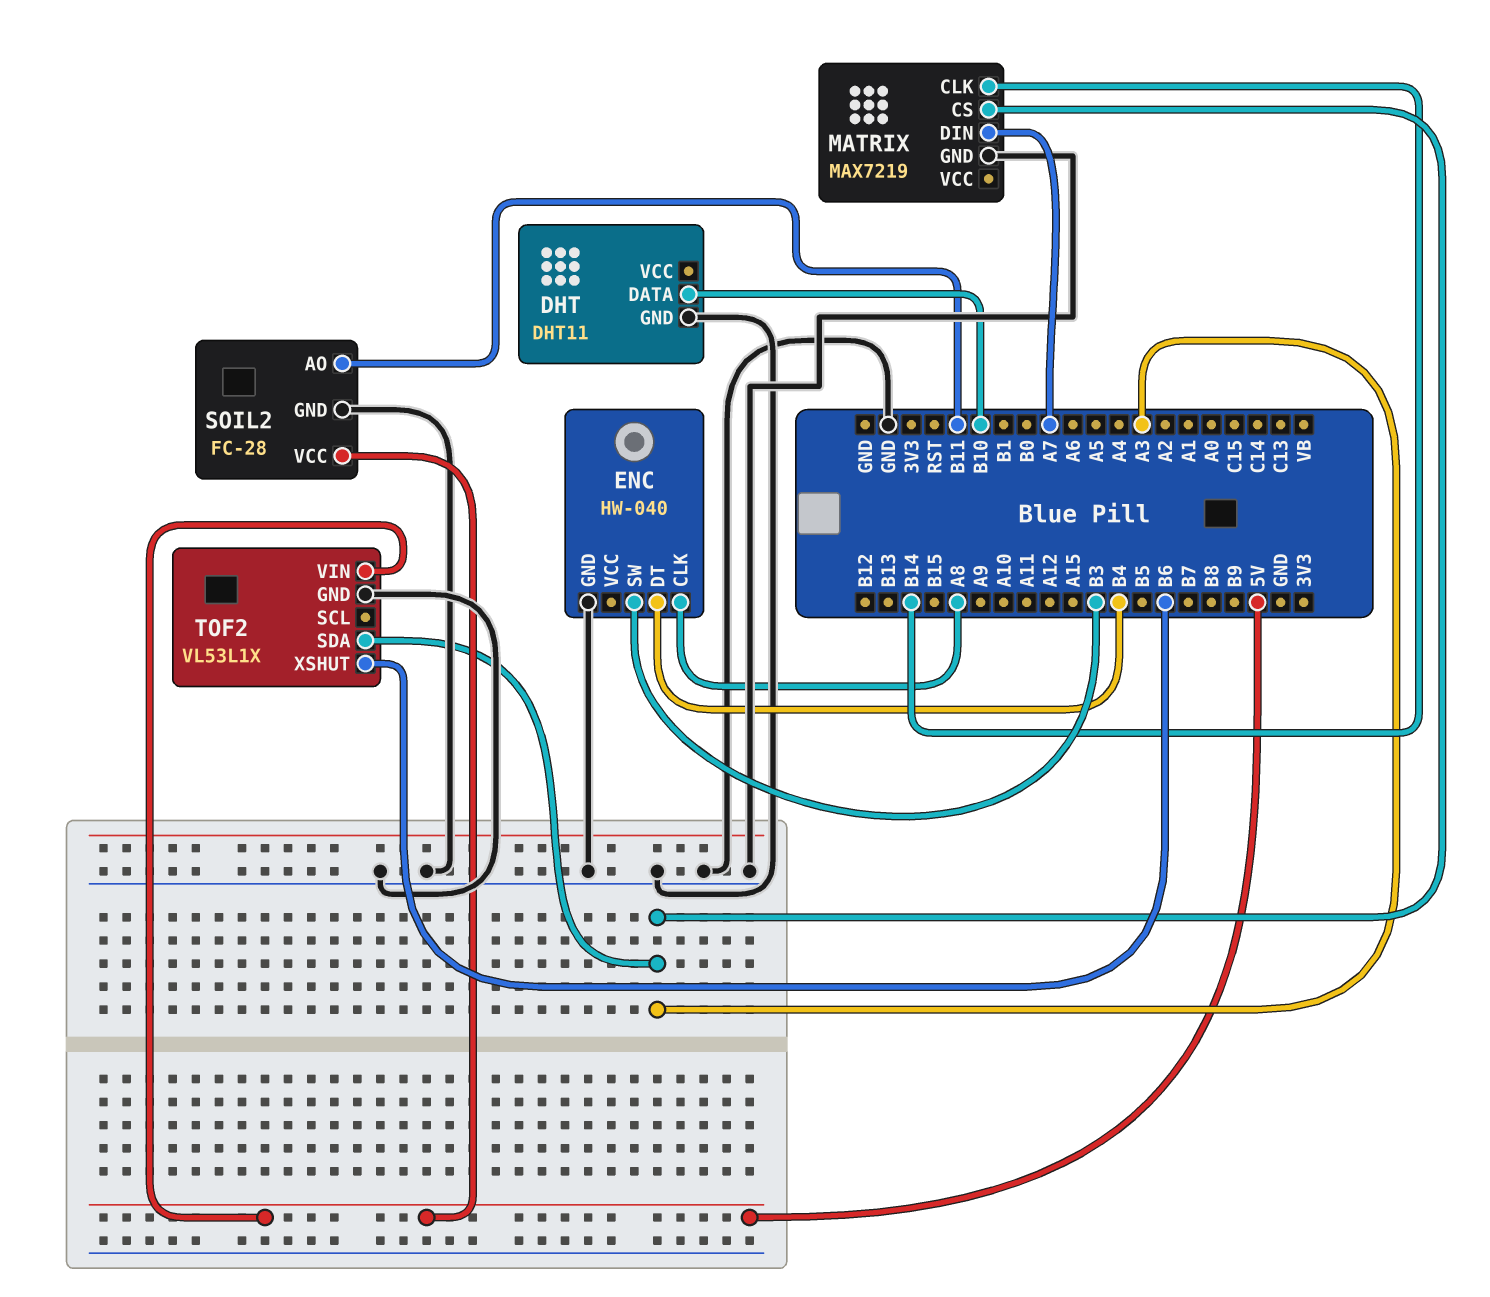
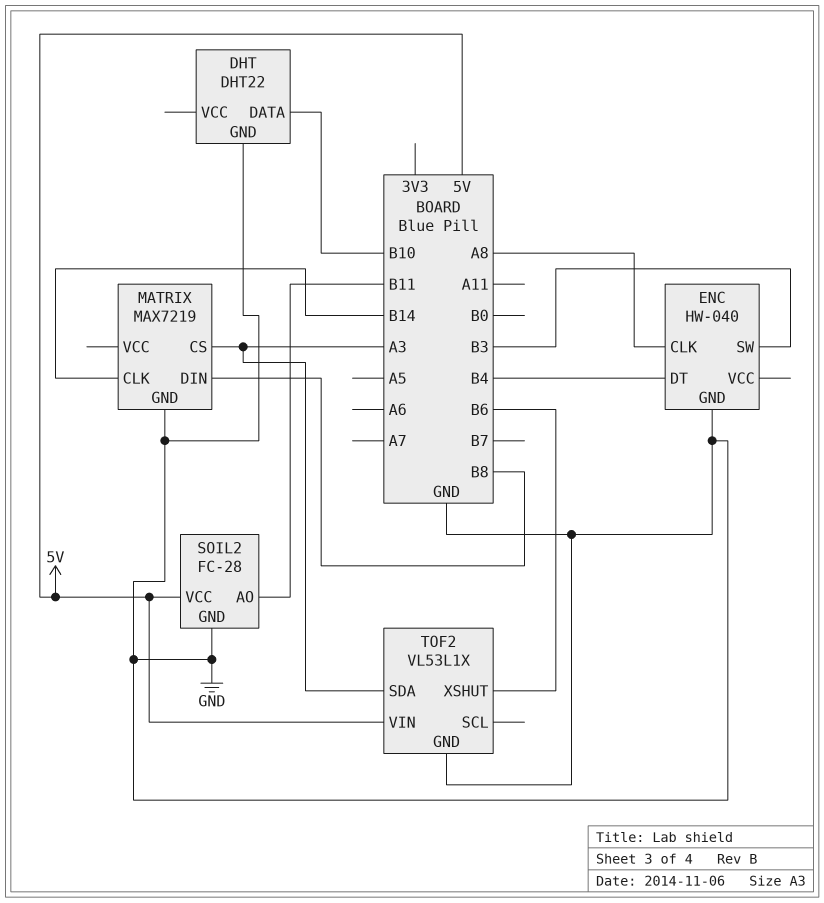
DHT: DHT11 -> DHT22
MATRIX pin DIN: A7 -> B8

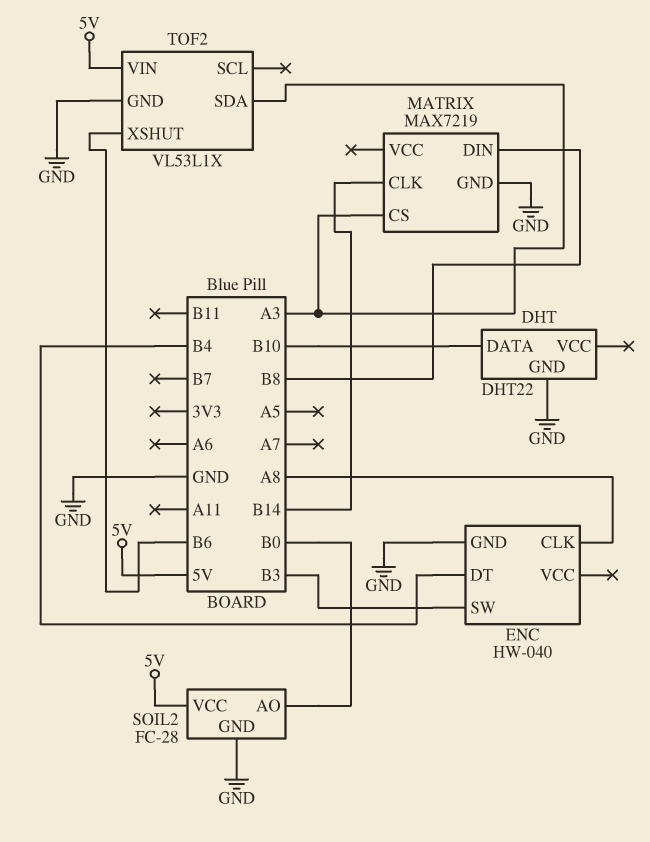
SOIL2 pin AO: B11 -> B0

